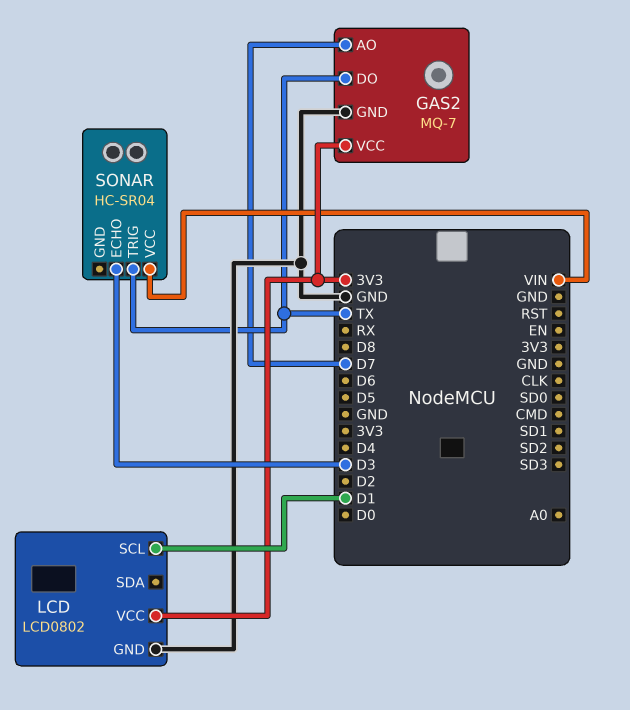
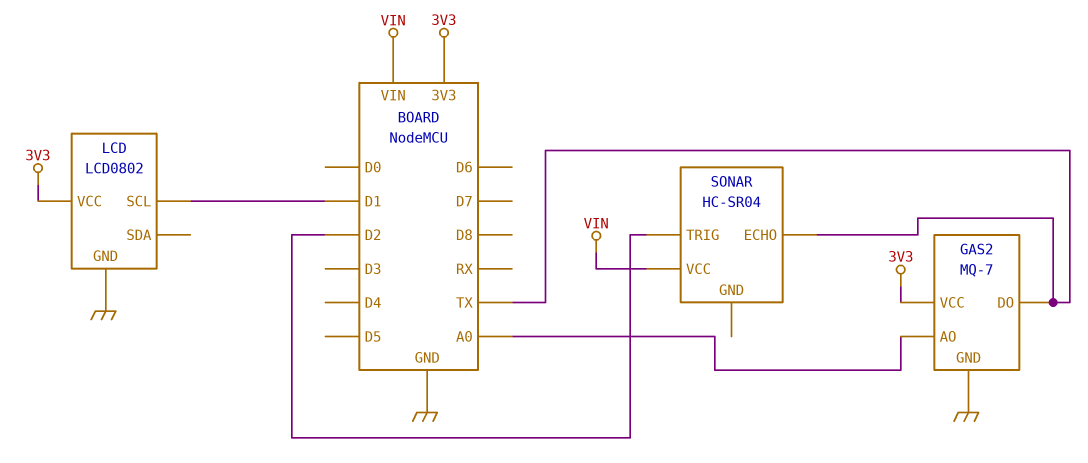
GAS2 pin AO: D7 -> A0
SONAR pin ECHO: D3 -> TX
SONAR pin TRIG: TX -> D2

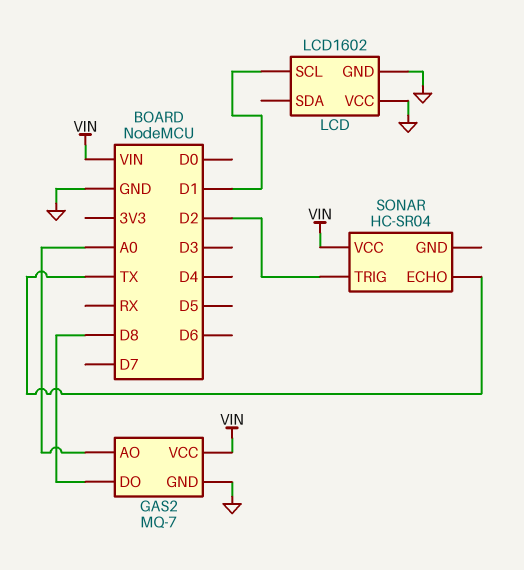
GAS2 pin DO: TX -> D8
GAS2 pin VCC: 3V3 -> VIN
LCD: LCD0802 -> LCD1602
LCD pin VCC: 3V3 -> GND

